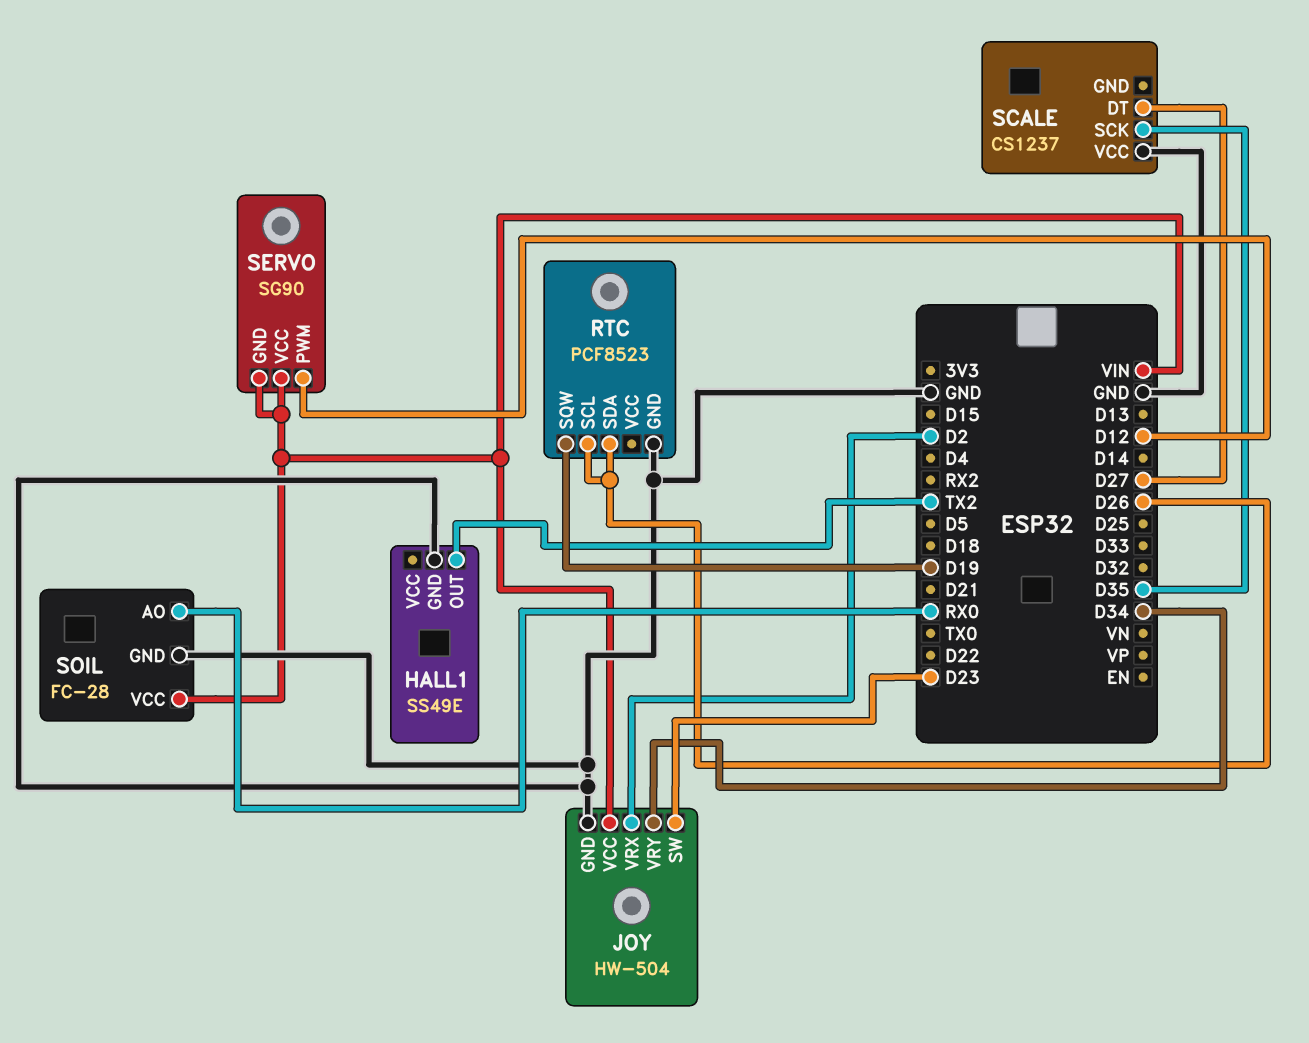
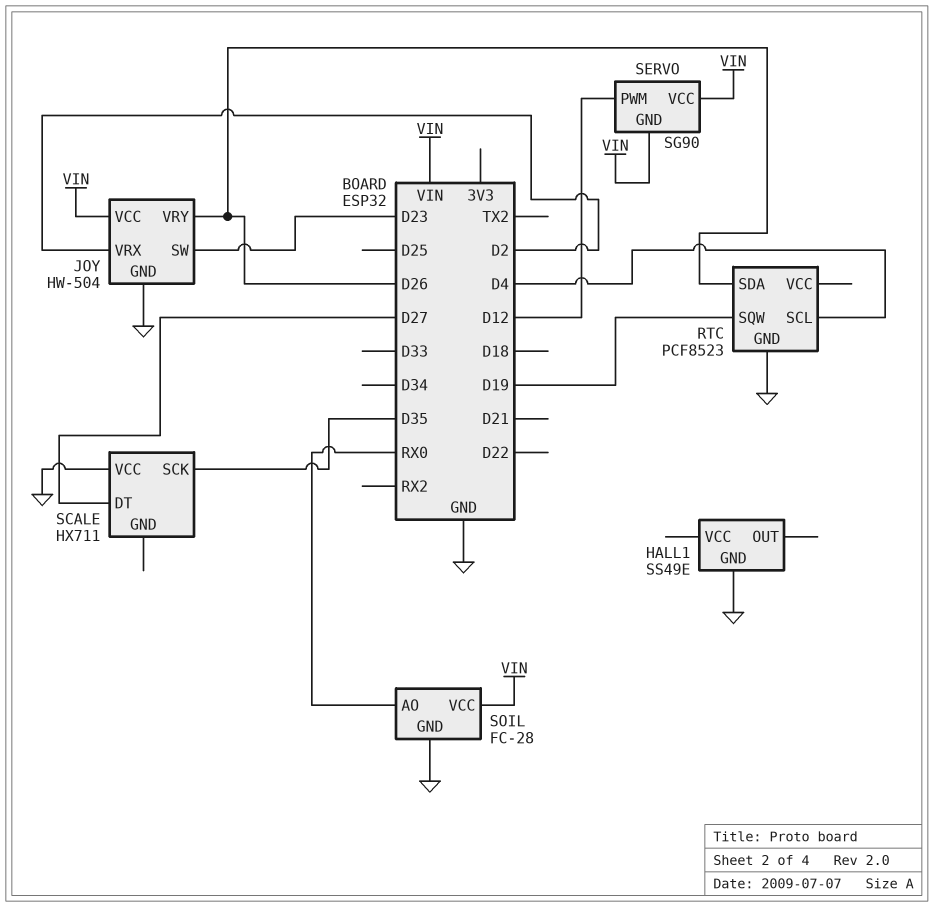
HALL1 pin OUT: TX2 -> none
JOY pin VRY: D34 -> D26
RTC pin SCL: D26 -> D4
SCALE: CS1237 -> HX711

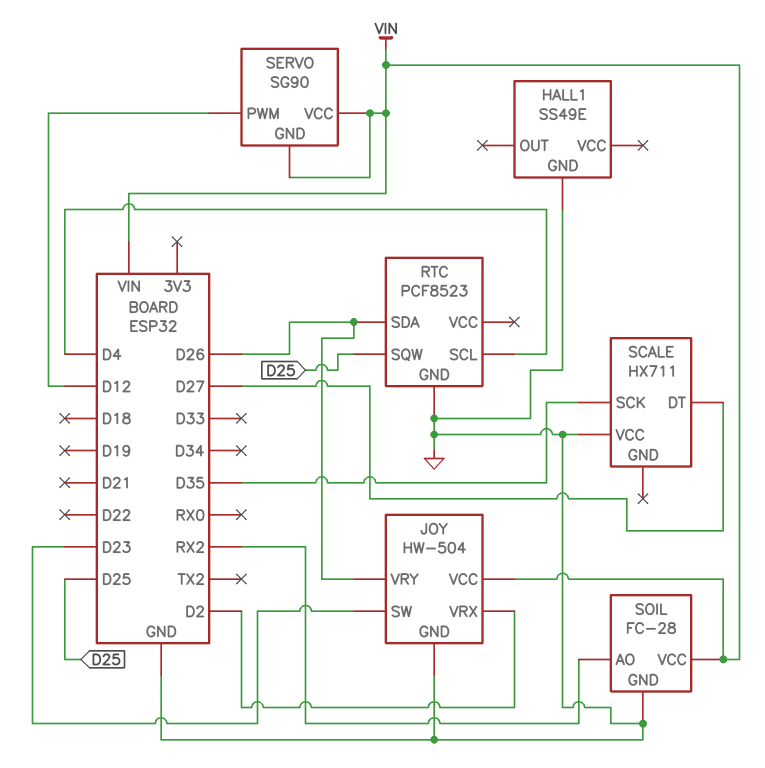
RTC pin SQW: D19 -> D25
SOIL pin AO: RX0 -> RX2

